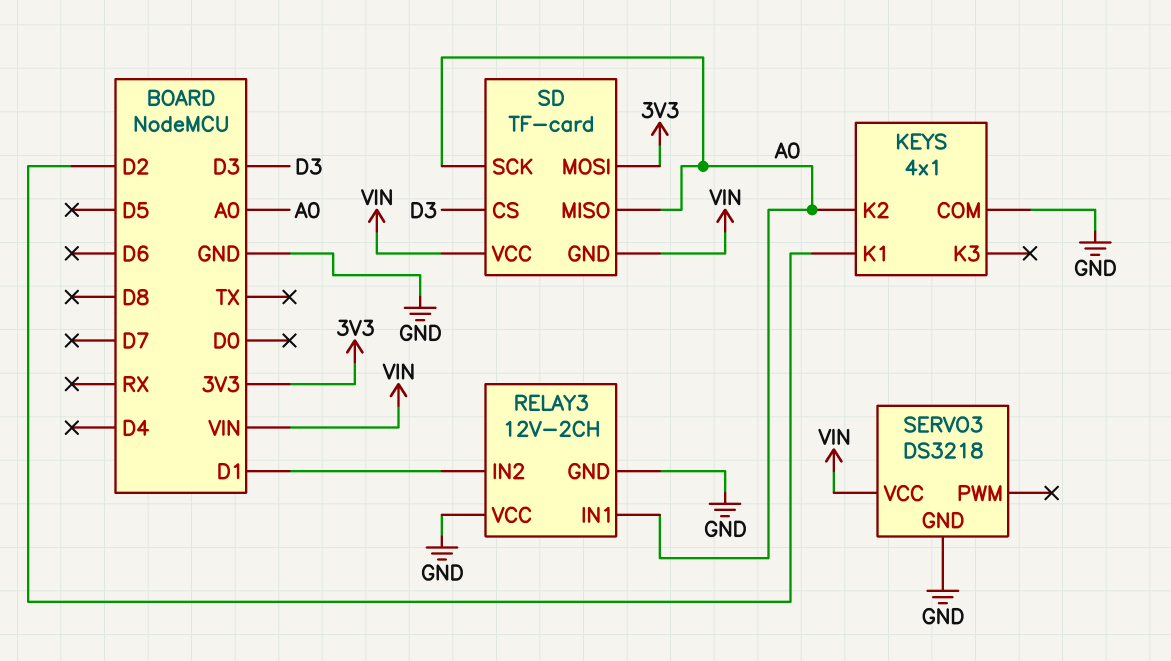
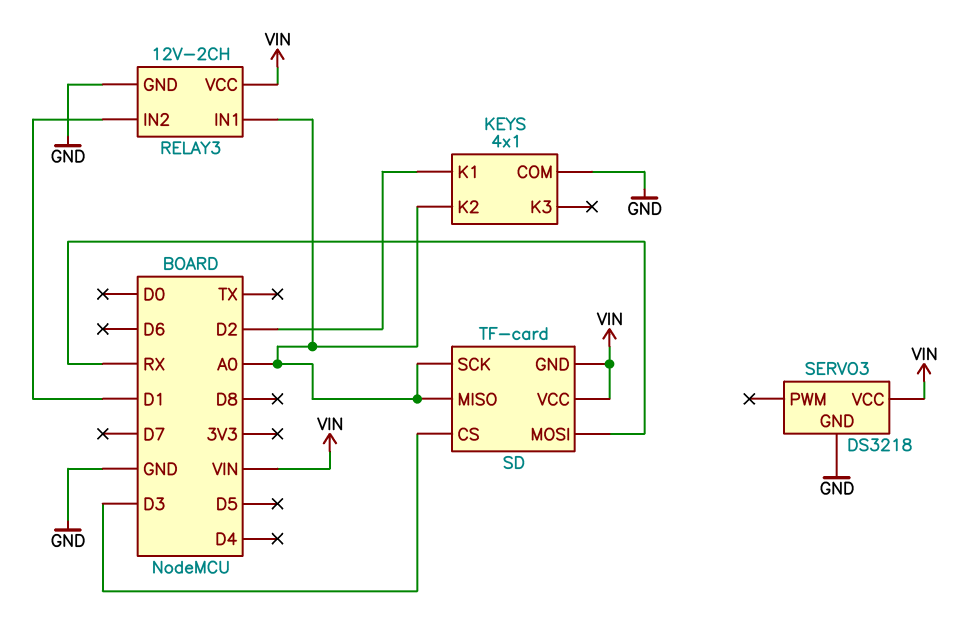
RELAY3 pin VCC: GND -> VIN
SD pin MOSI: 3V3 -> RX

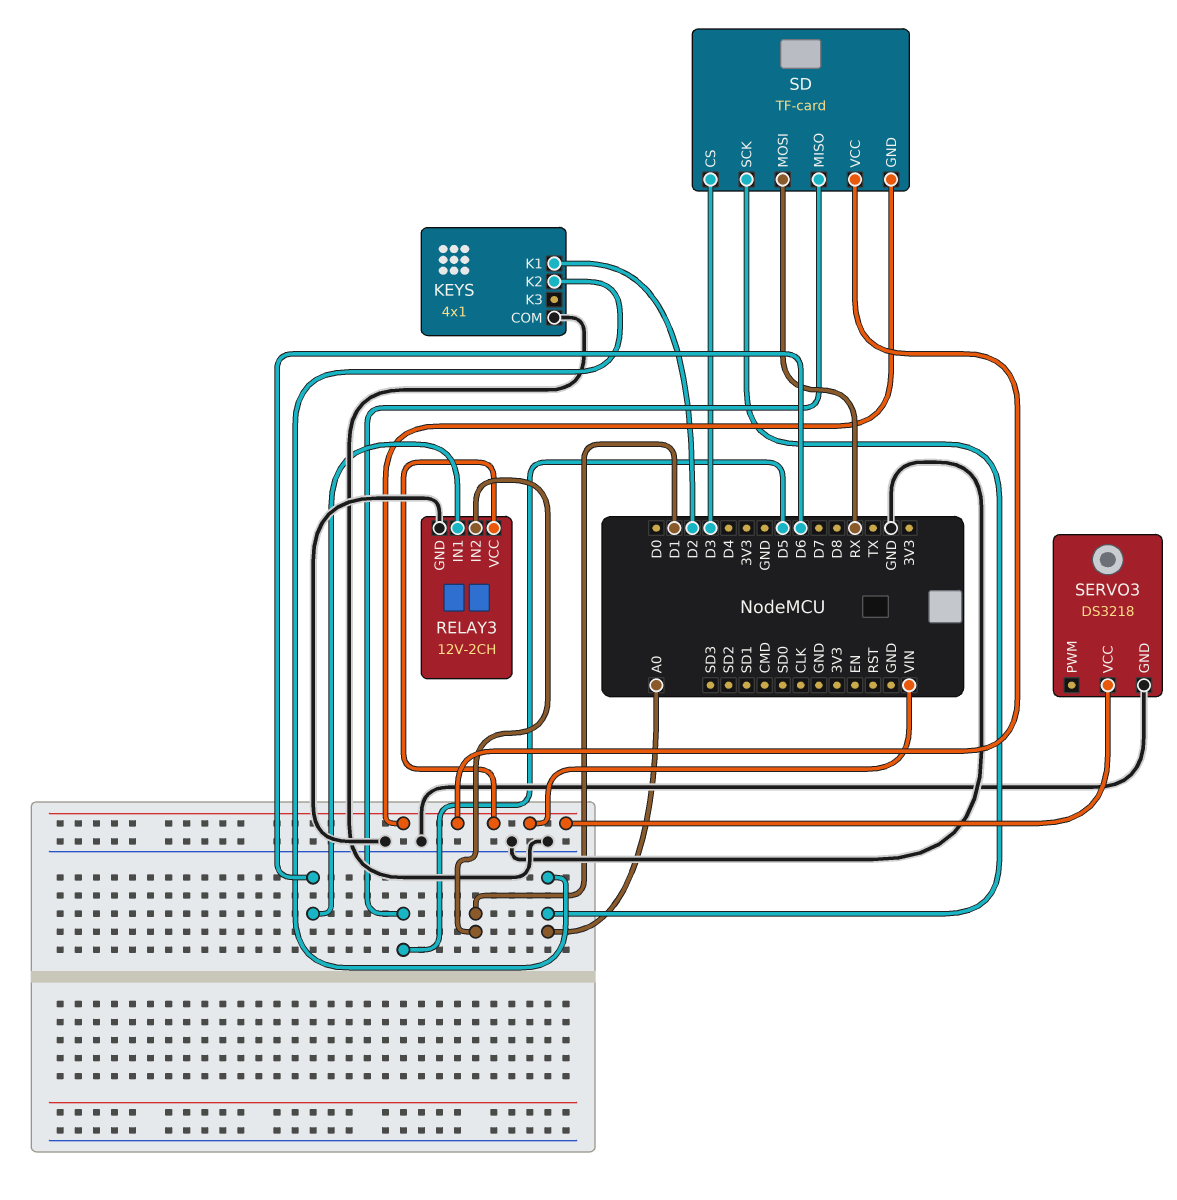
RELAY3 pin IN1: A0 -> D6
SD pin MISO: A0 -> D5

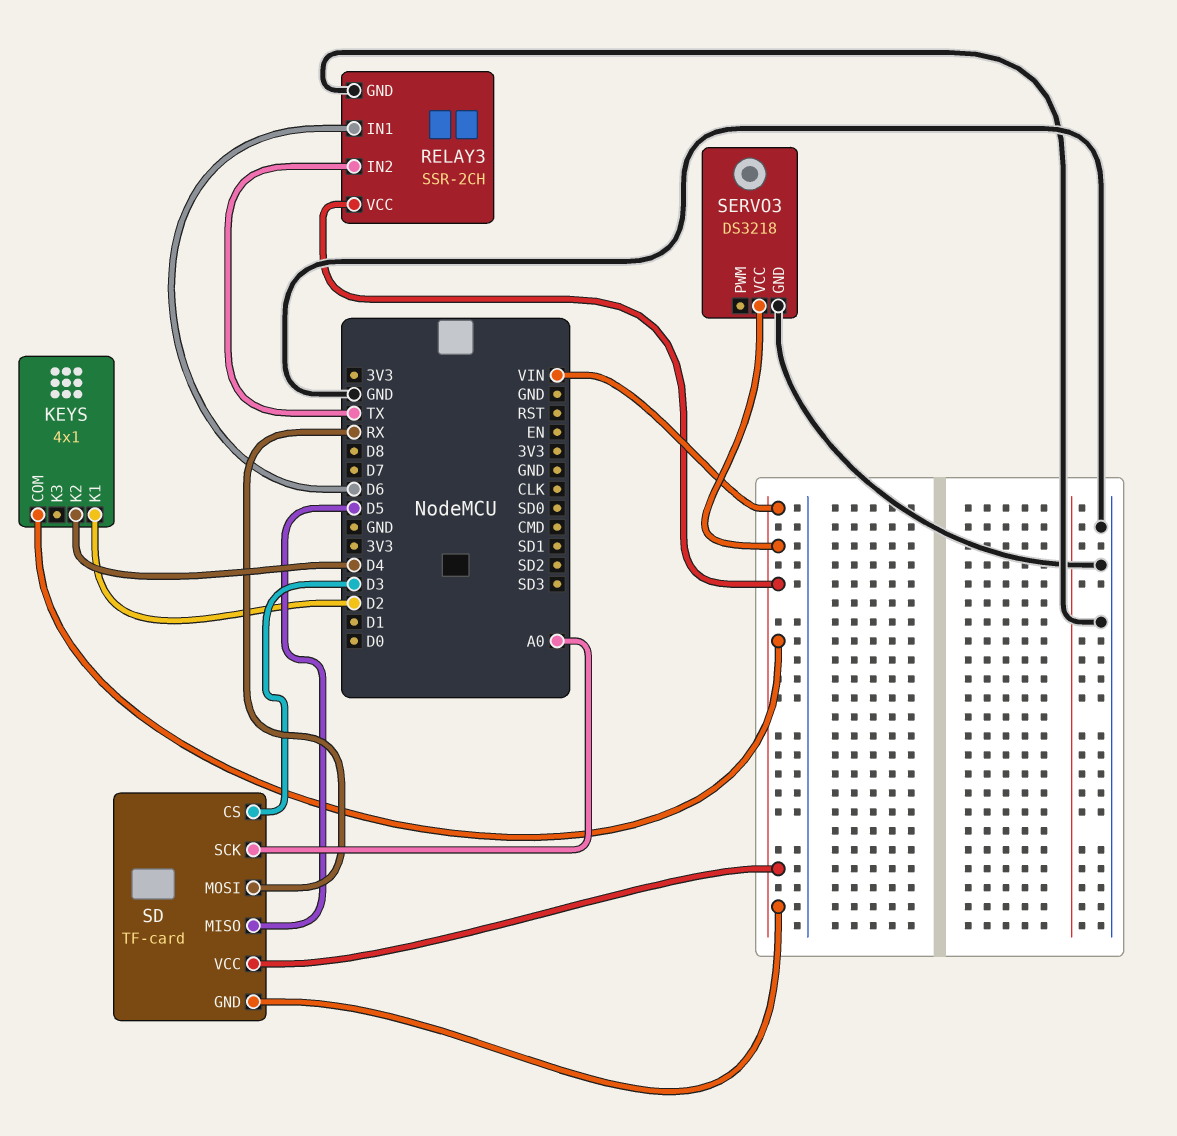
KEYS pin COM: GND -> VIN
KEYS pin K2: A0 -> D4
RELAY3: 12V-2CH -> SSR-2CH
RELAY3 pin IN2: D1 -> TX

